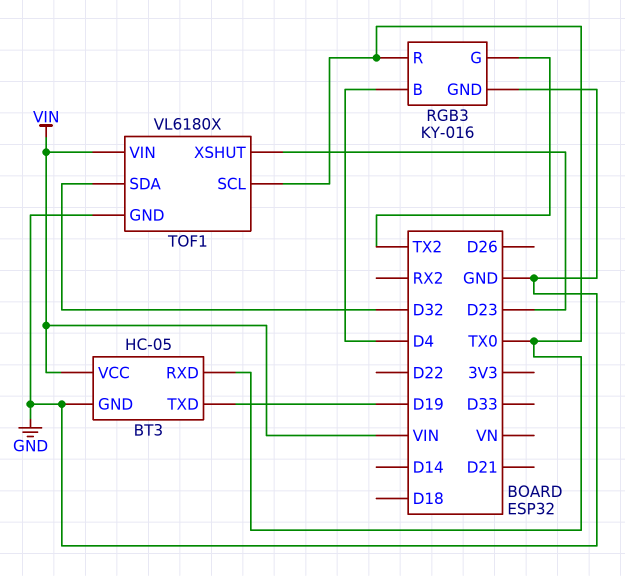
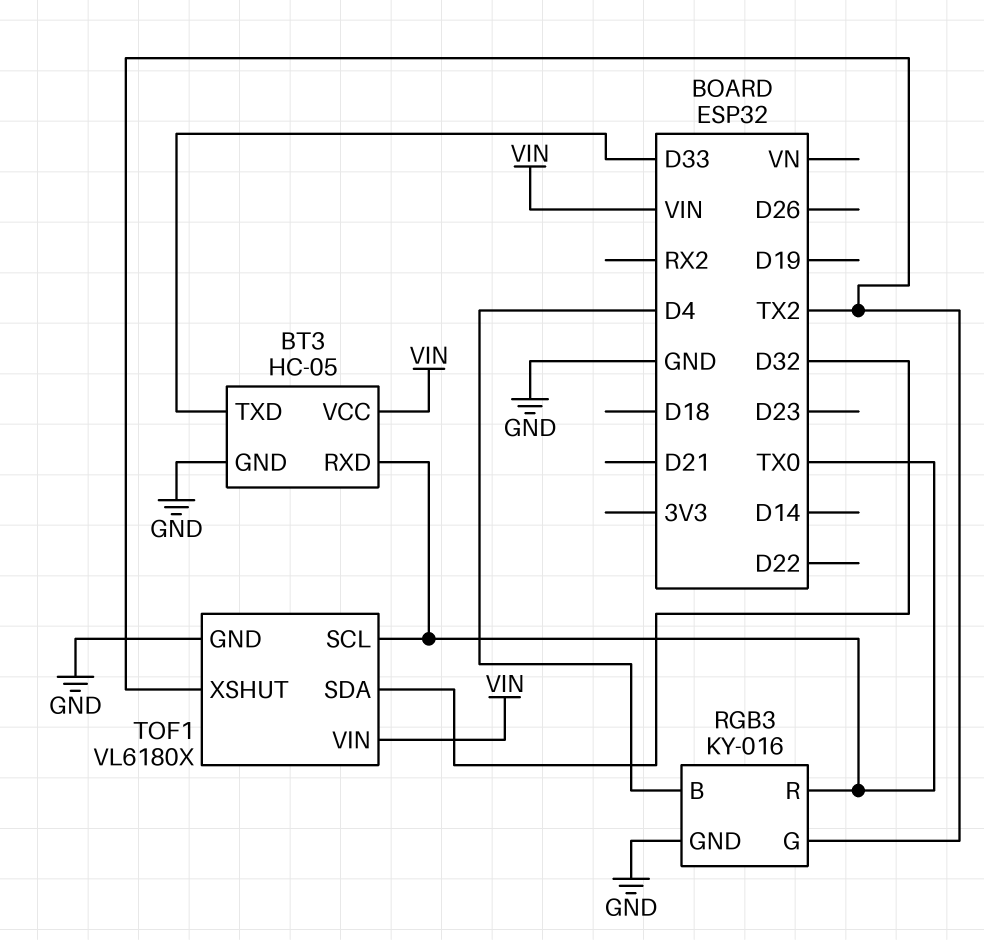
BT3 pin TXD: D19 -> D33
TOF1 pin XSHUT: D23 -> TX2

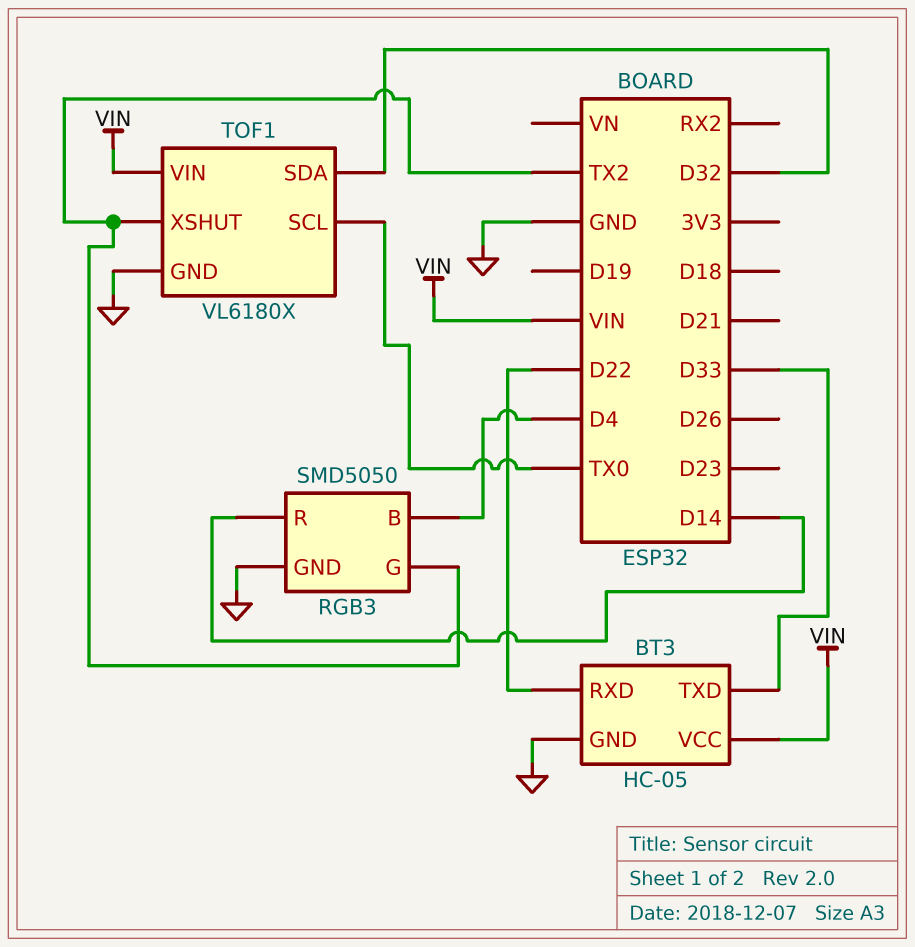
BT3 pin RXD: TX0 -> D22
RGB3: KY-016 -> SMD5050
RGB3 pin R: TX0 -> D14

